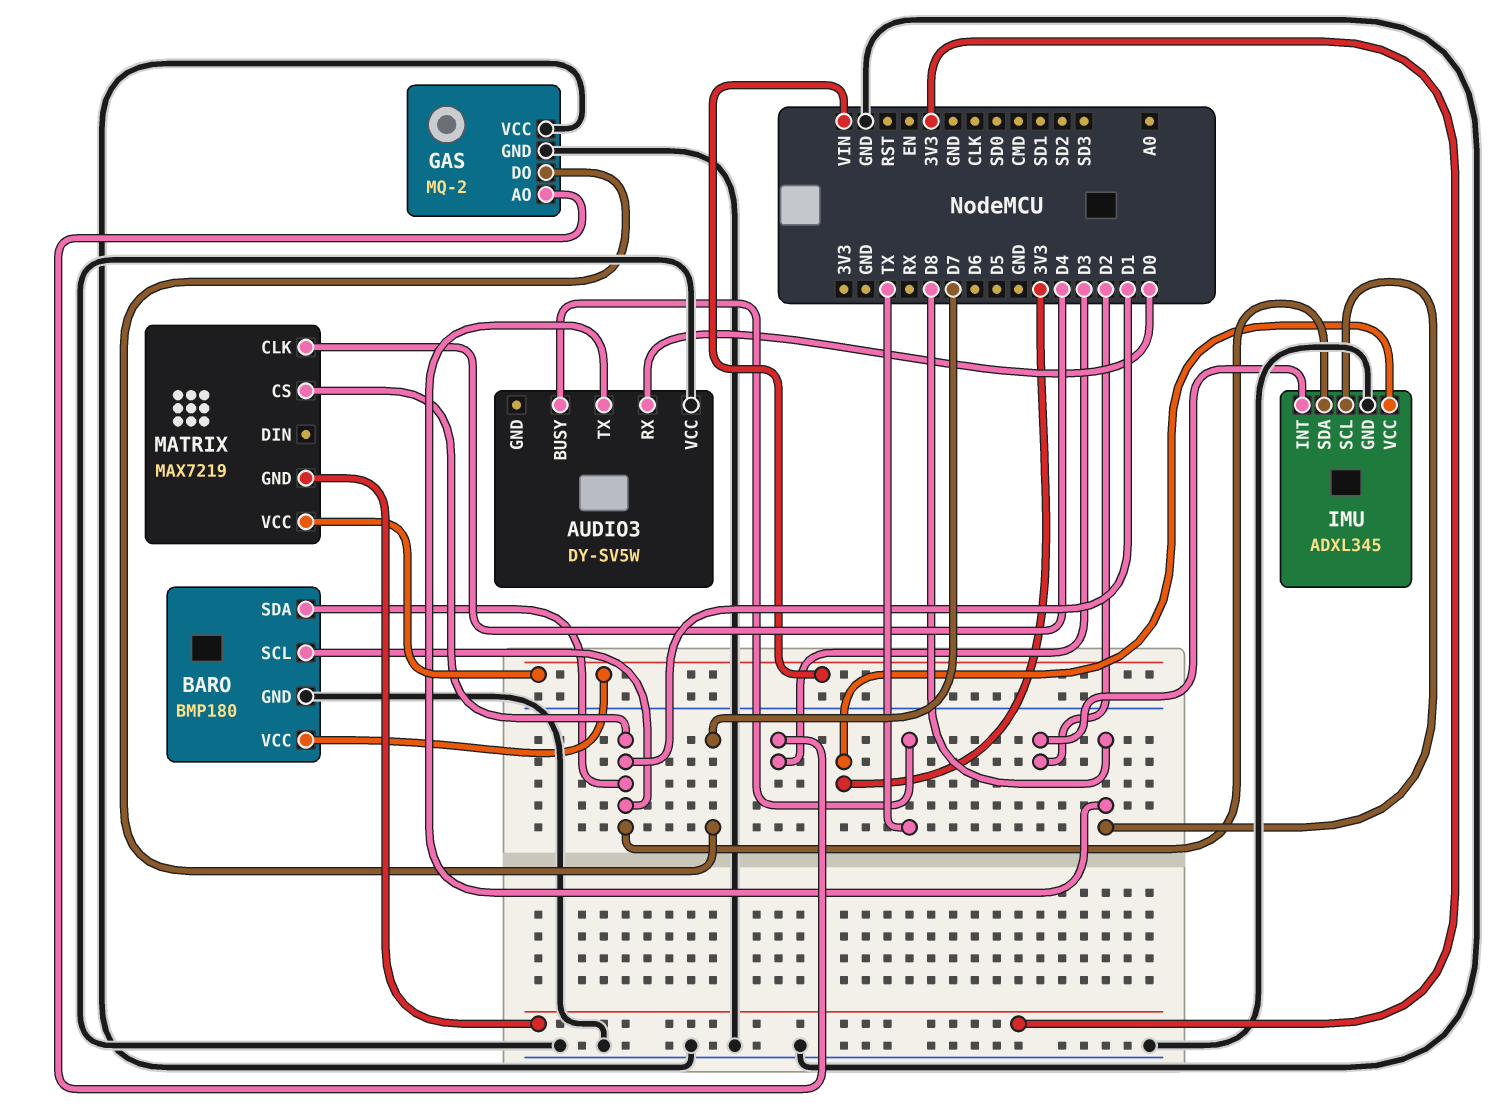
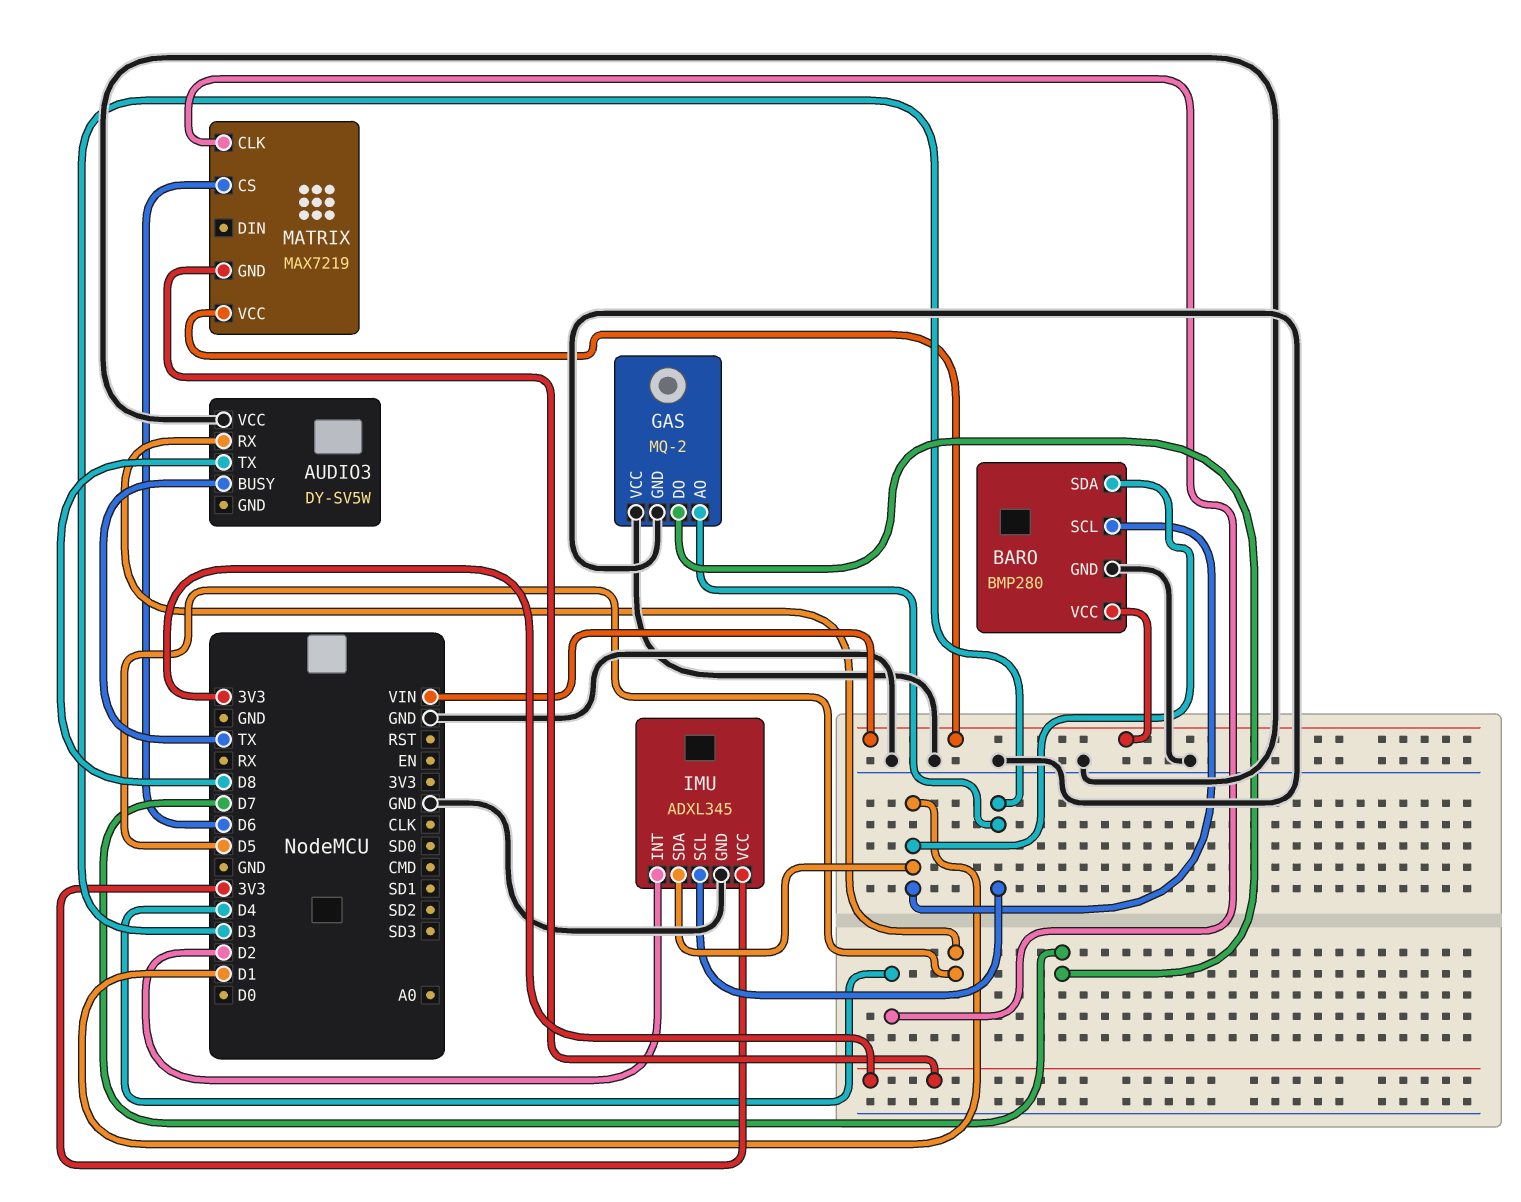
AUDIO3 pin RX: D0 -> D5
BARO: BMP180 -> BMP280
IMU pin SCL: D8 -> D3
MATRIX pin CS: D1 -> D6

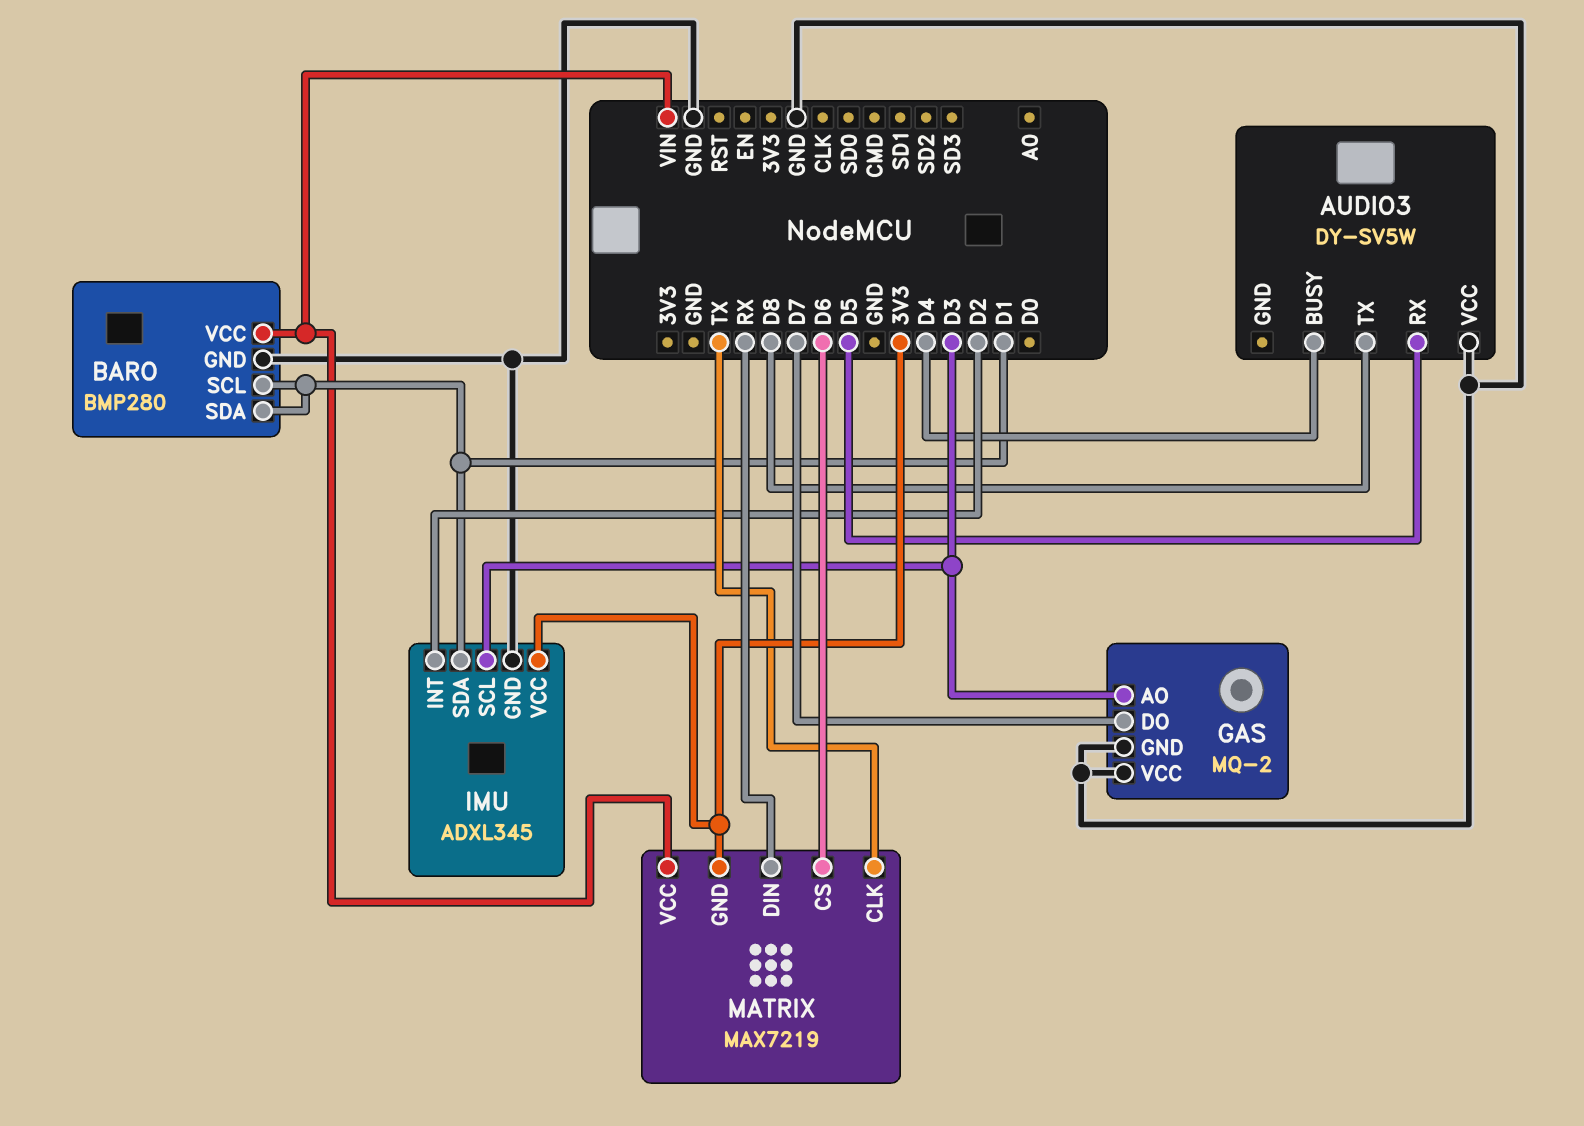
AUDIO3 pin BUSY: TX -> D4
MATRIX pin CLK: D4 -> TX
MATRIX pin DIN: none -> RX

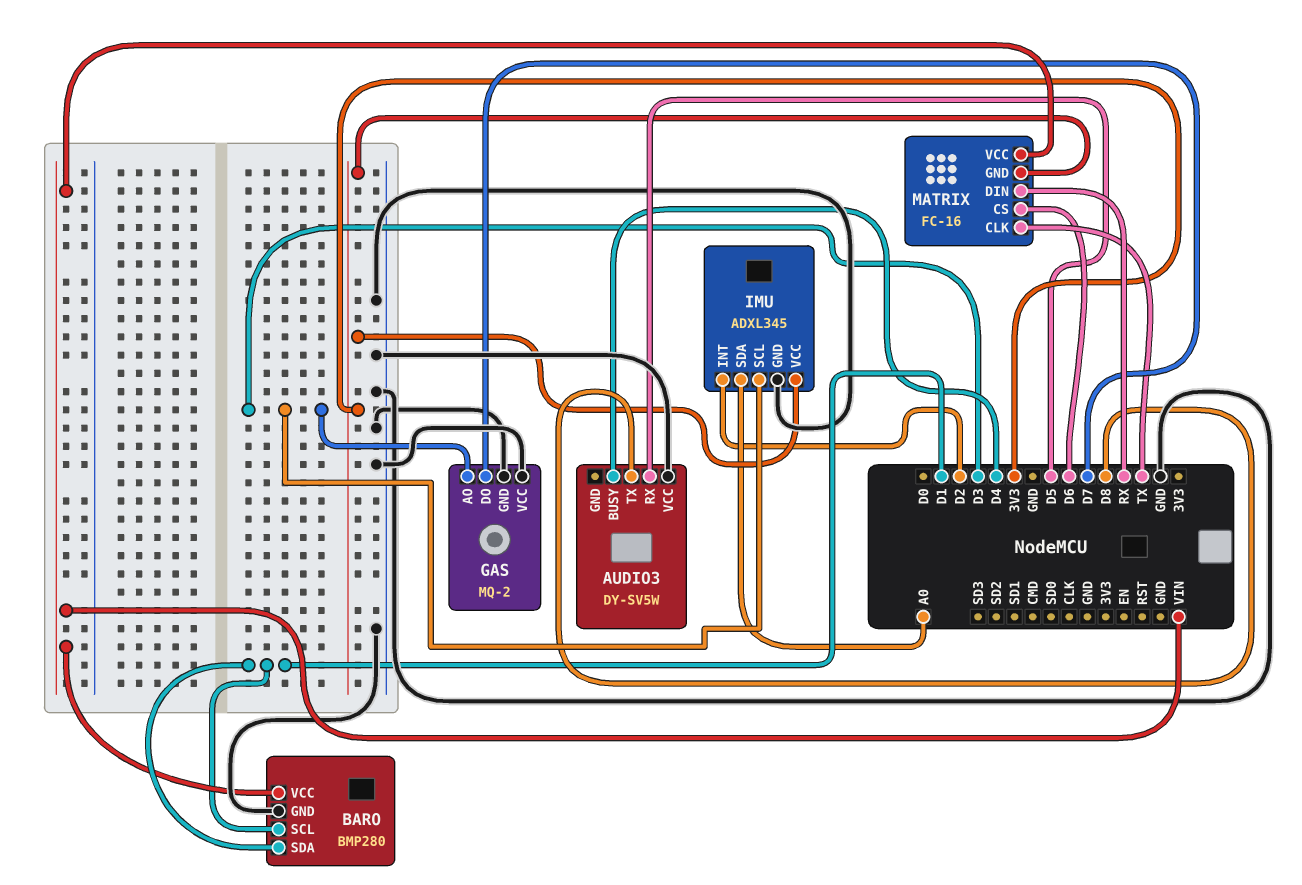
IMU pin SDA: D1 -> A0
MATRIX: MAX7219 -> FC-16

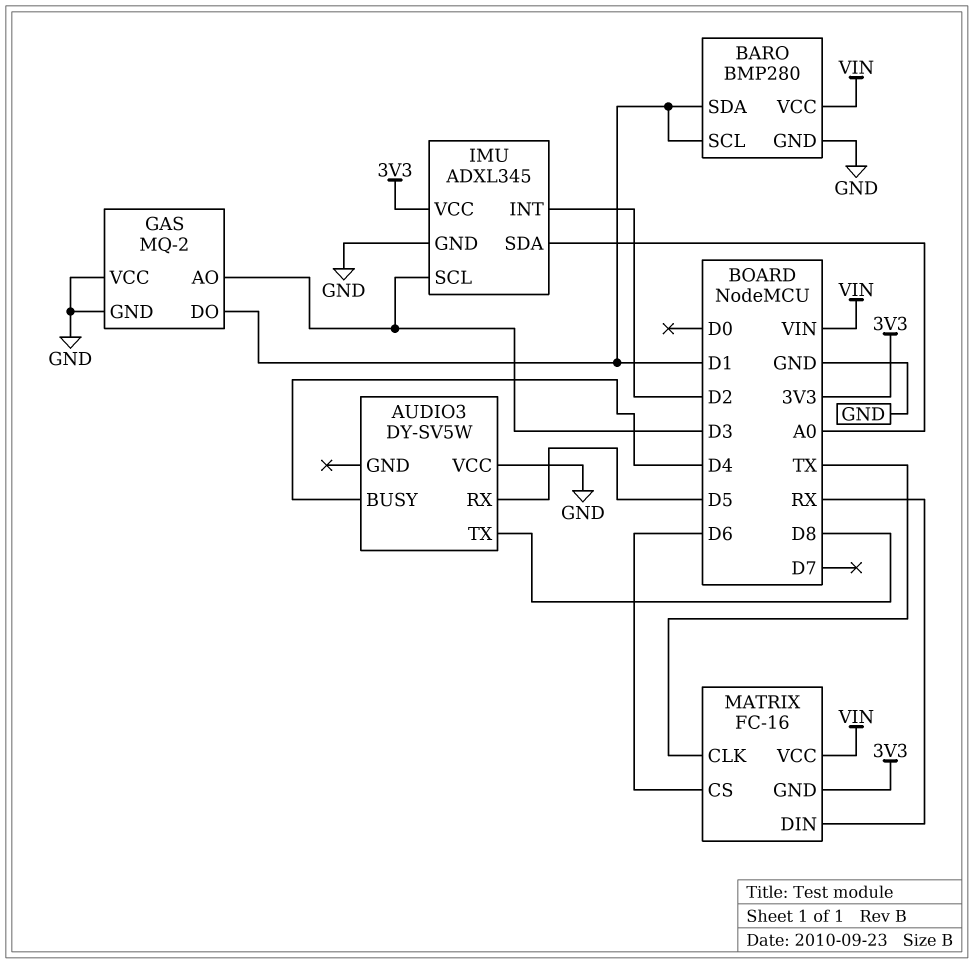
GAS pin DO: D7 -> D1

